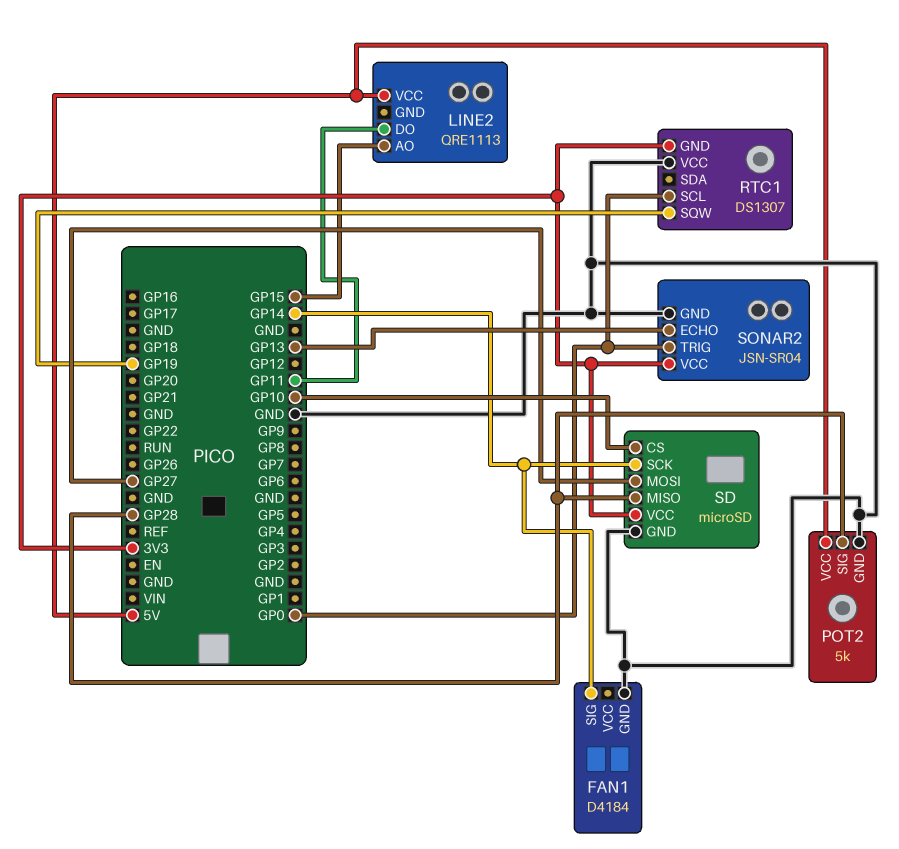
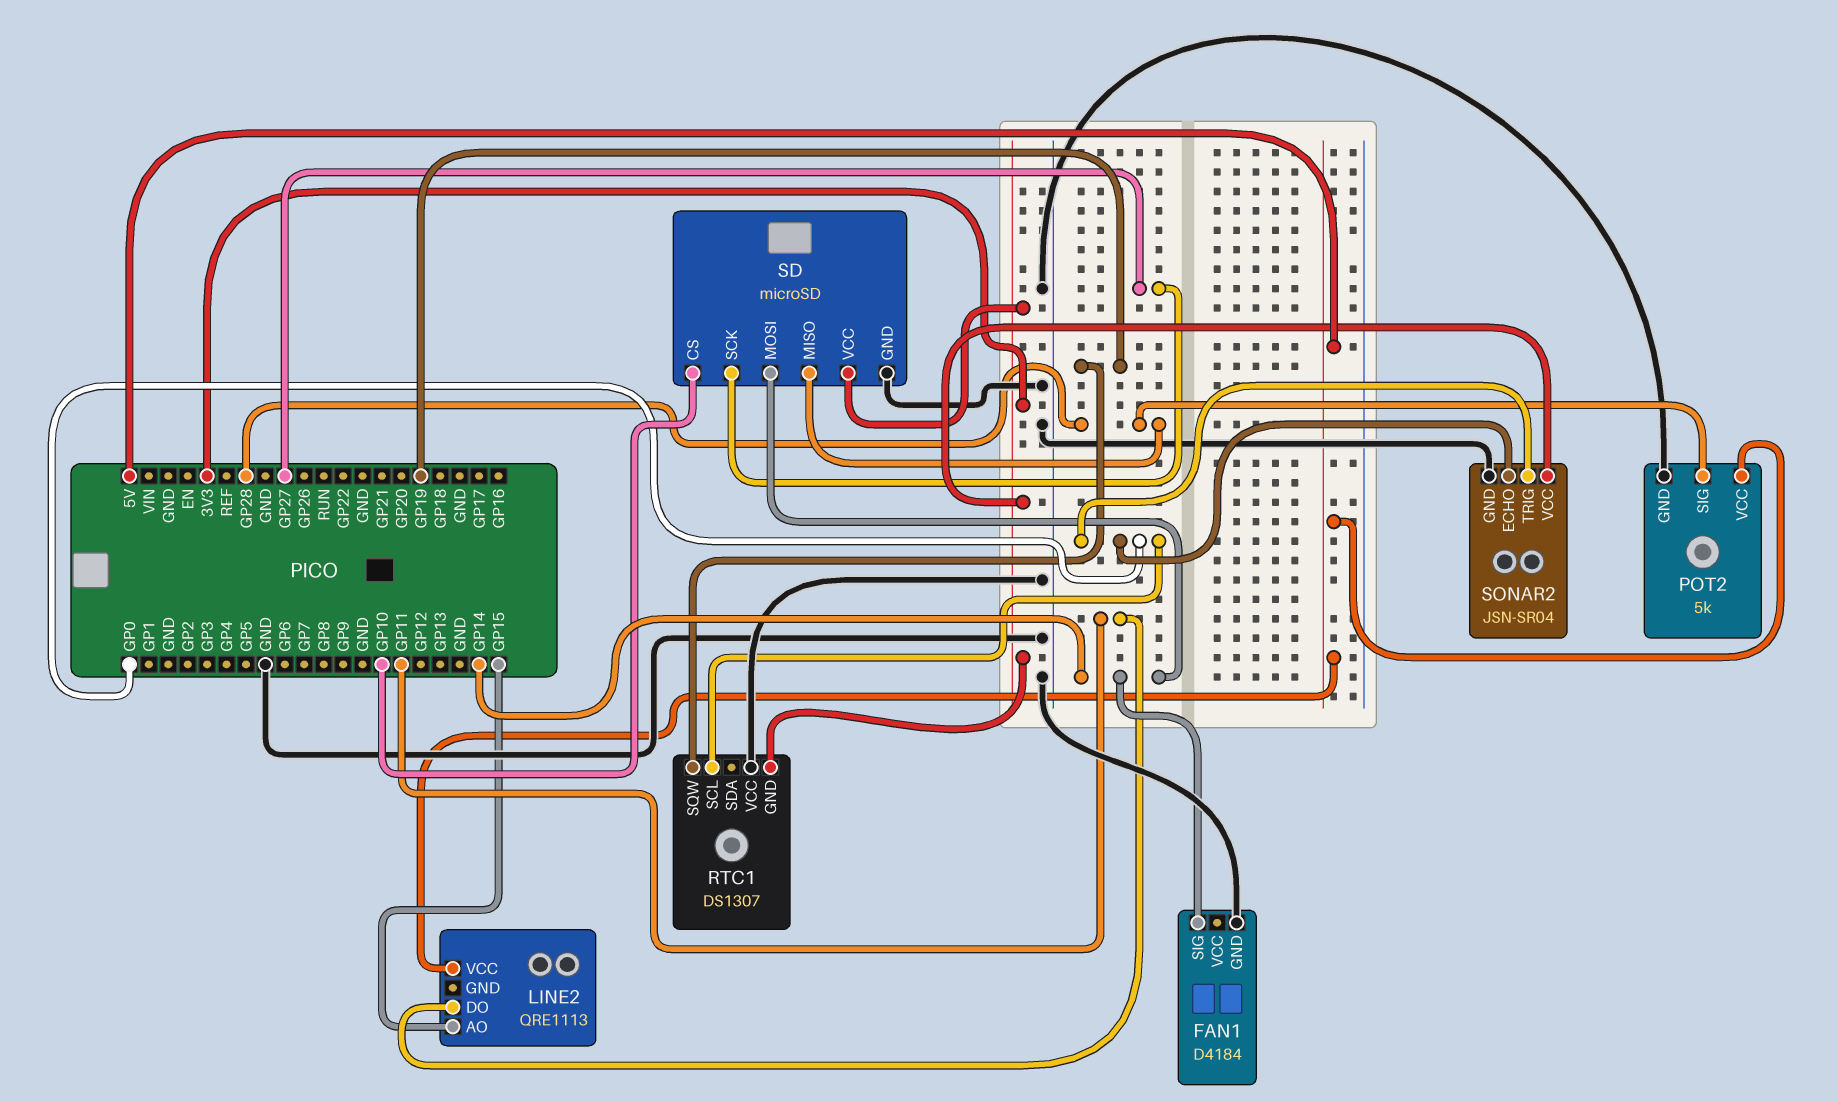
SD pin MOSI: GP27 -> GP14
SD pin SCK: GP14 -> GP27
SONAR2 pin ECHO: GP13 -> GP0

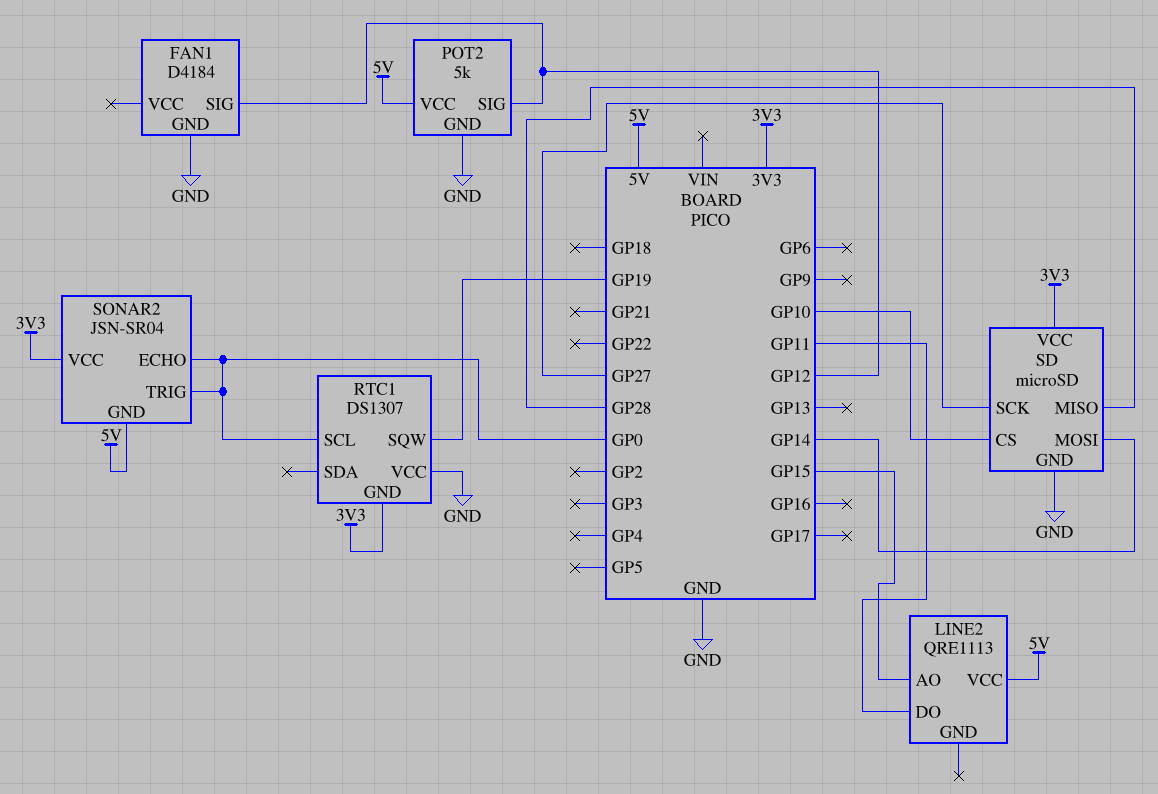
FAN1 pin SIG: GP14 -> GP12
POT2 pin SIG: GP28 -> GP12
SONAR2 pin GND: GND -> 5V

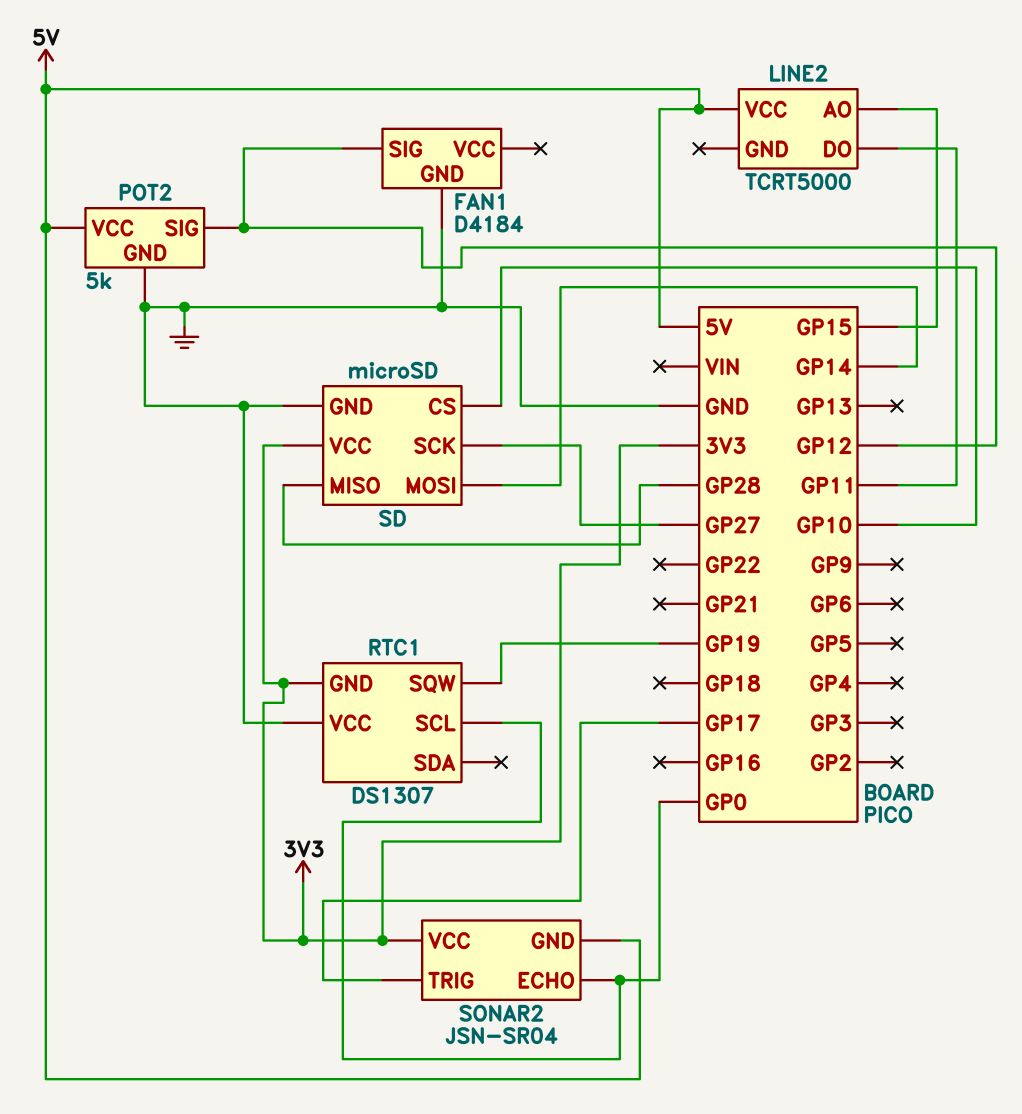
LINE2: QRE1113 -> TCRT5000
SONAR2 pin TRIG: GP0 -> GP17

